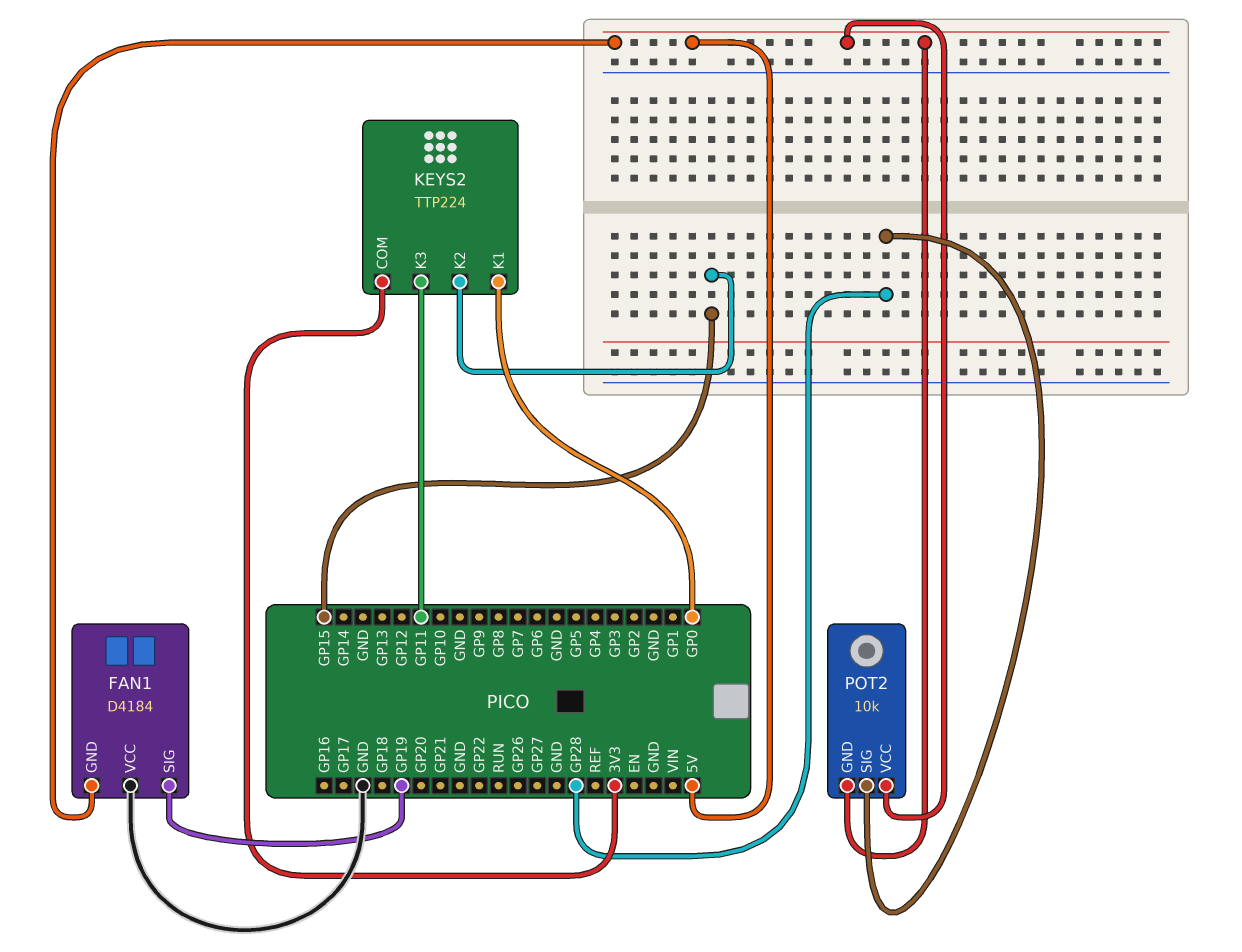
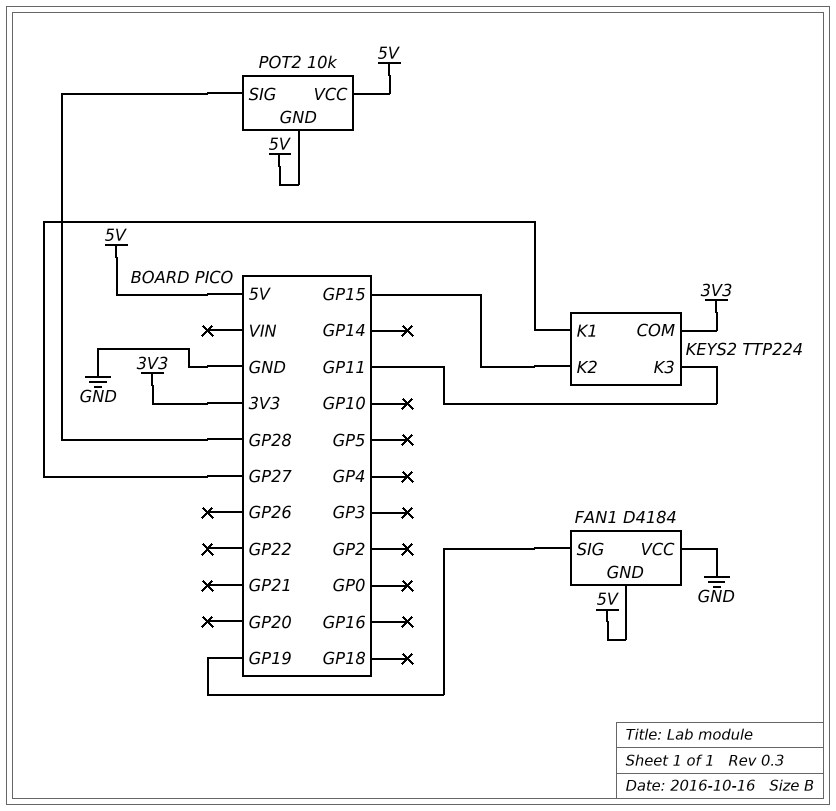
KEYS2 pin K1: GP0 -> GP27

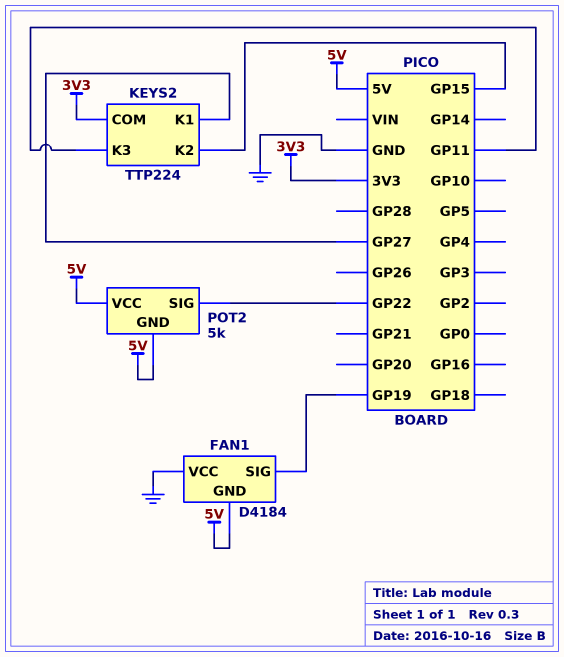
POT2: 10k -> 5k
POT2 pin SIG: GP28 -> GP22

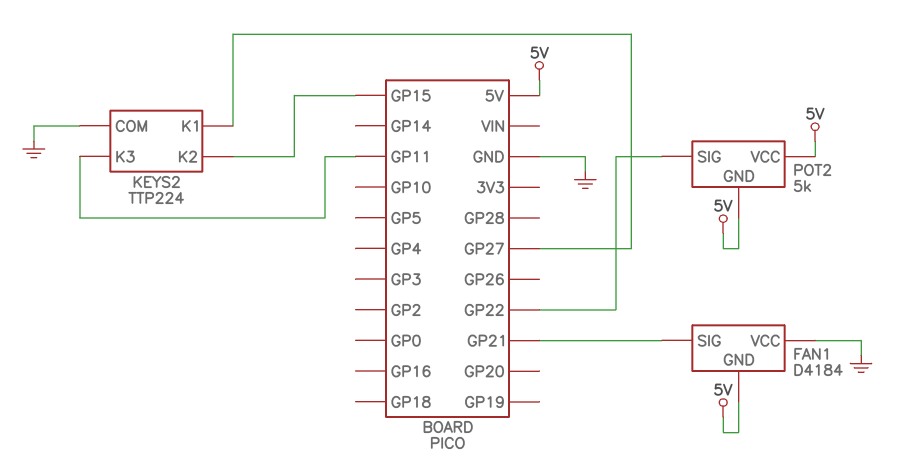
FAN1 pin SIG: GP19 -> GP21
KEYS2 pin COM: 3V3 -> GND

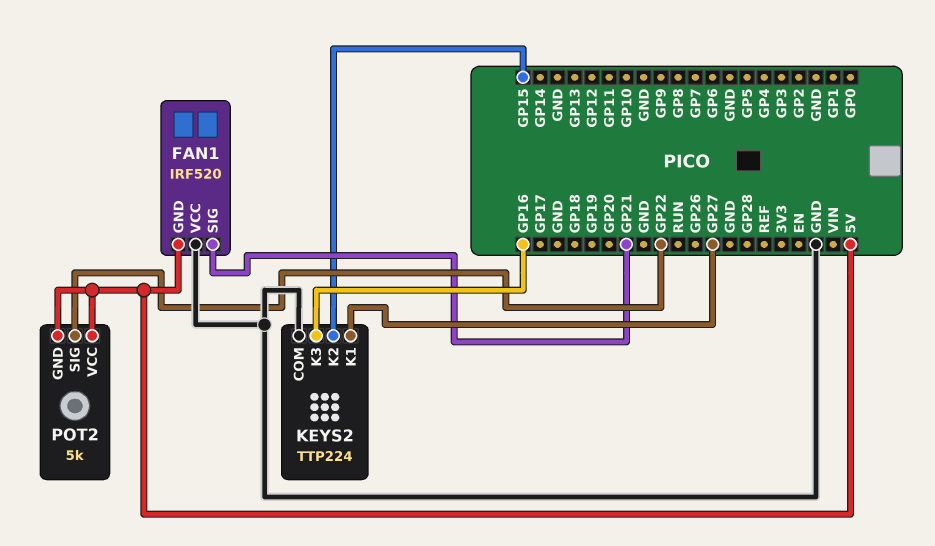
FAN1: D4184 -> IRF520
KEYS2 pin K3: GP11 -> GP16

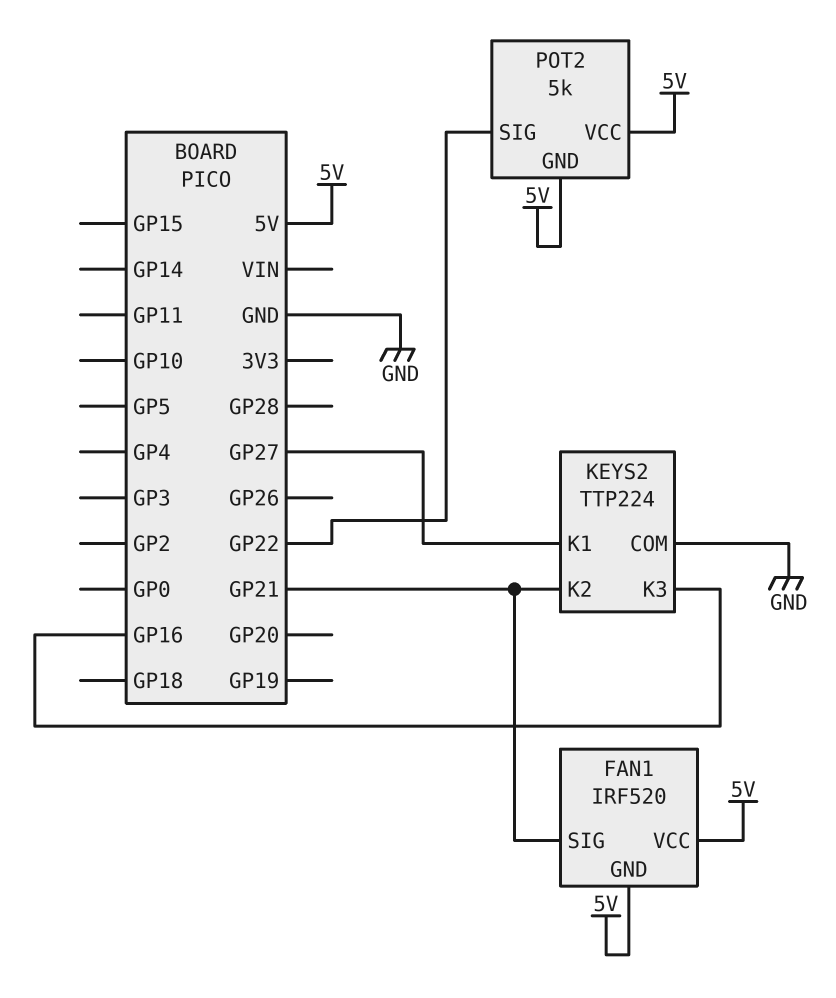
FAN1 pin VCC: GND -> 5V
KEYS2 pin K2: GP15 -> GP21

